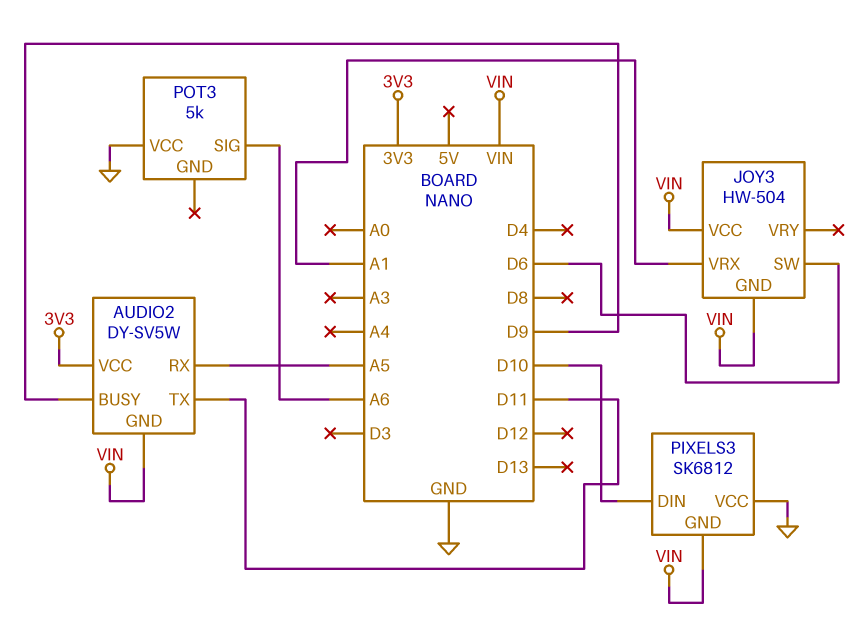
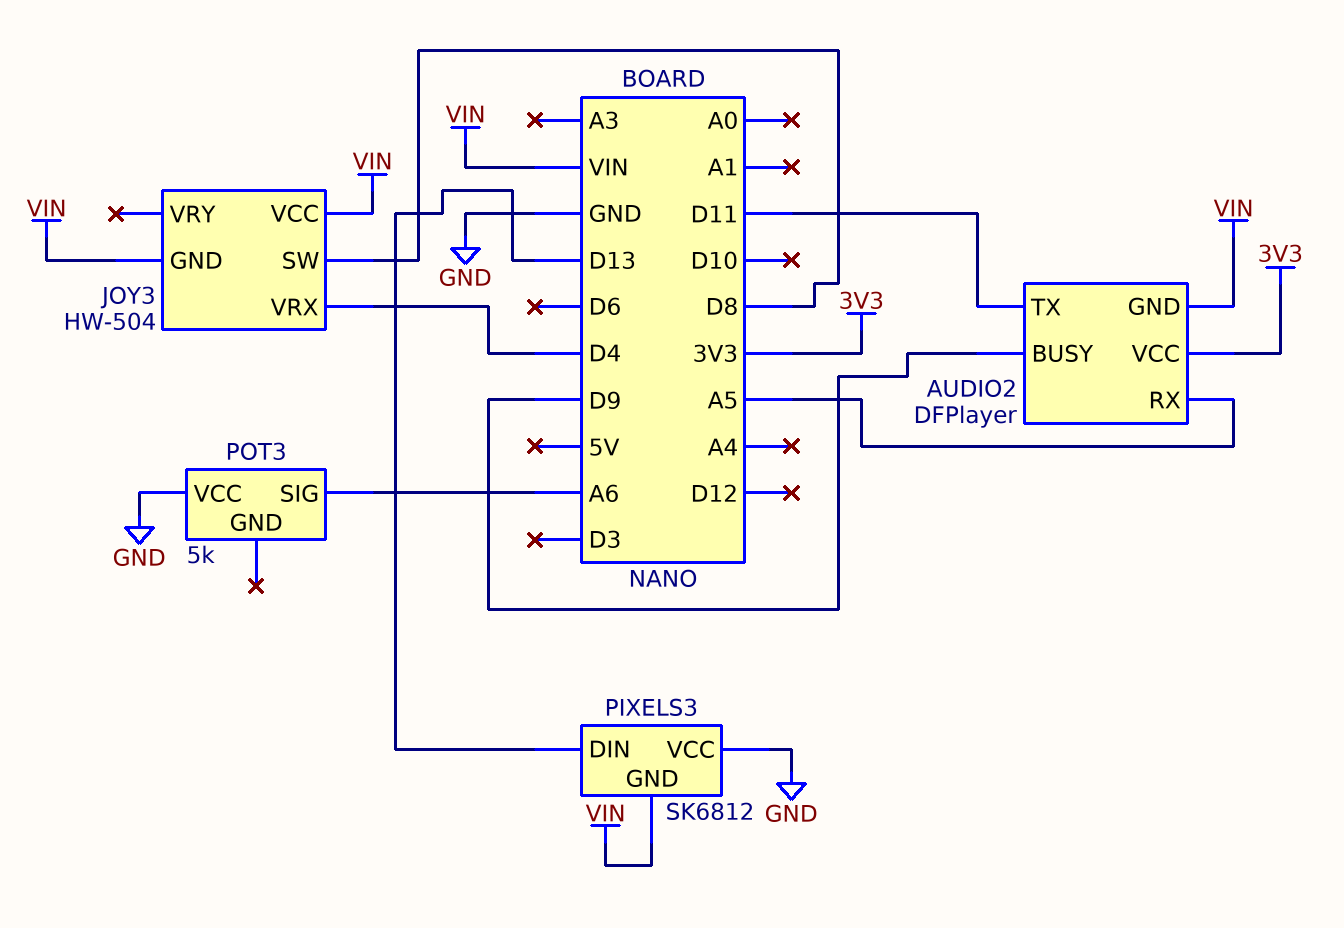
AUDIO2: DY-SV5W -> DFPlayer
JOY3 pin SW: D6 -> D8
JOY3 pin VRX: A1 -> D4
PIXELS3 pin DIN: D10 -> D13

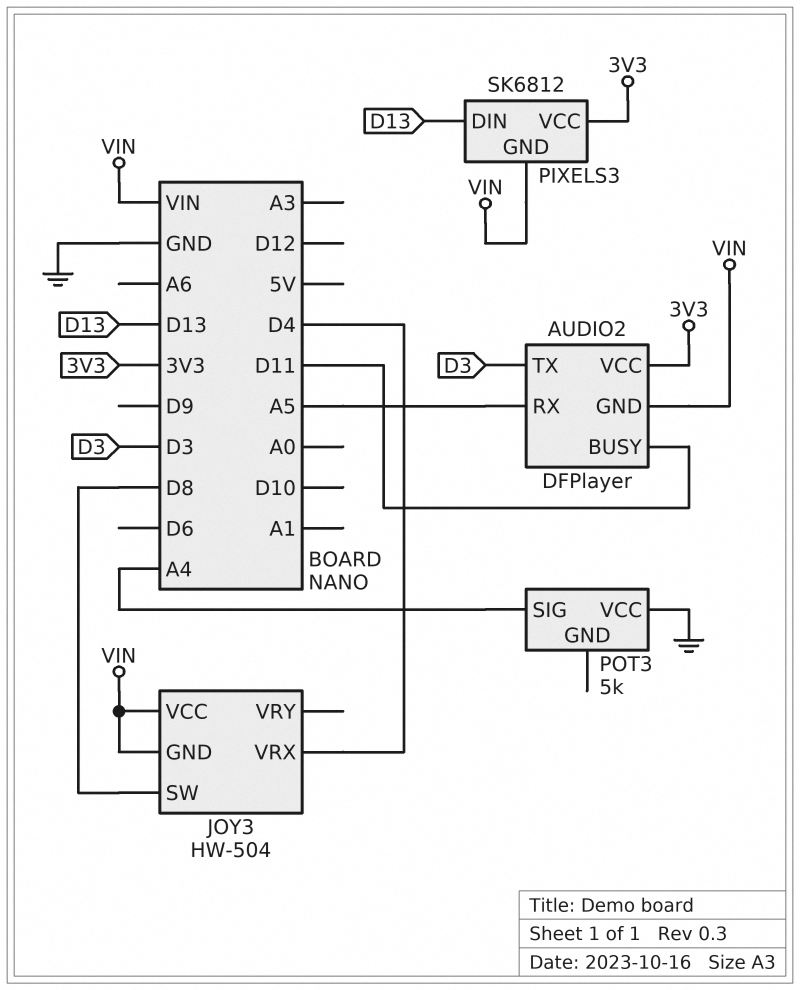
AUDIO2 pin BUSY: D9 -> D11
AUDIO2 pin TX: D11 -> D3
PIXELS3 pin VCC: GND -> 3V3
POT3 pin SIG: A6 -> A4

